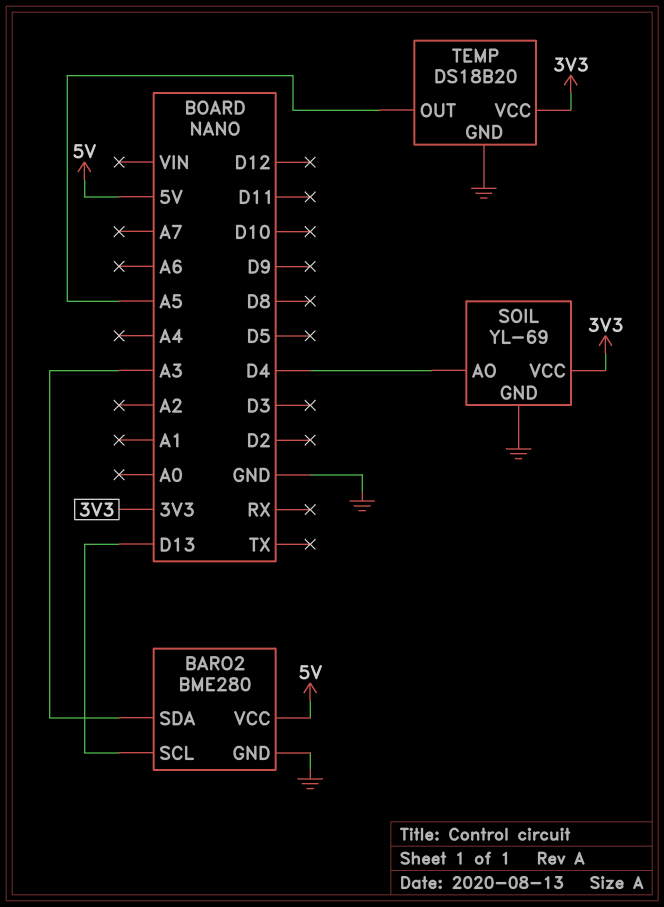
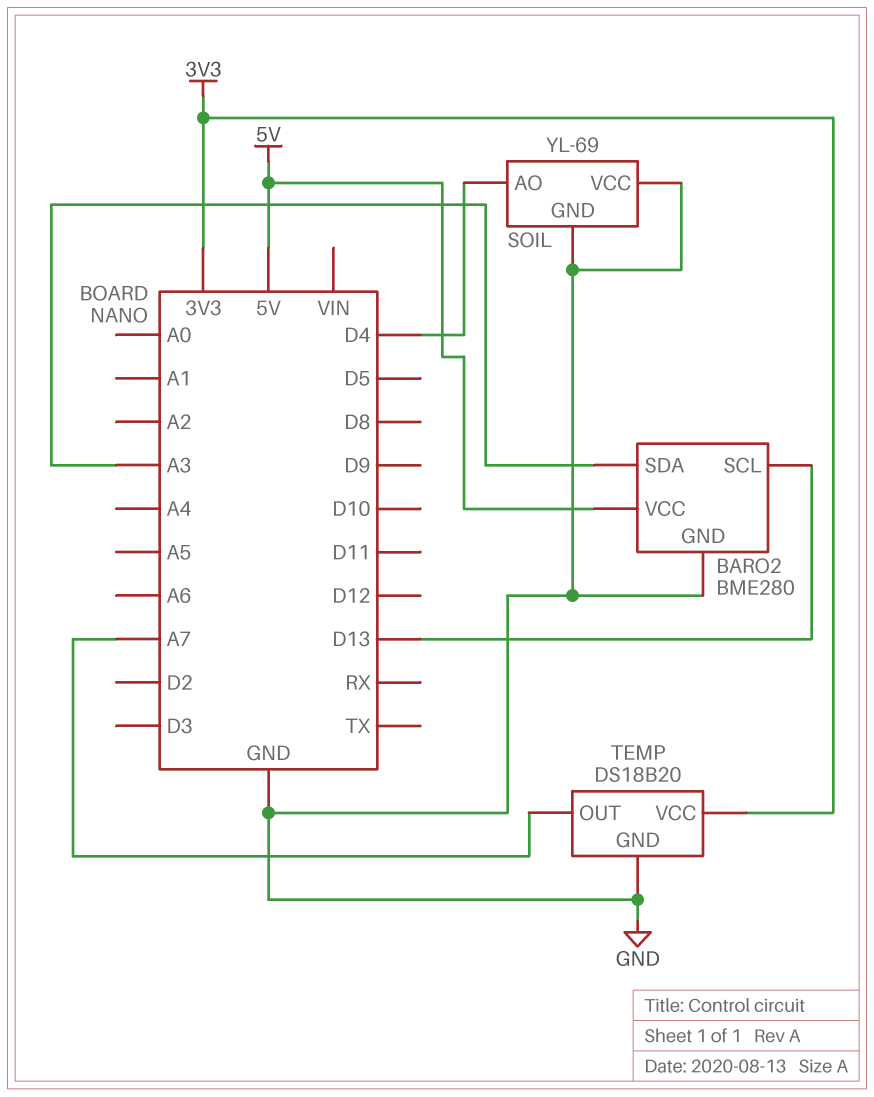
SOIL pin VCC: 3V3 -> GND
TEMP pin OUT: A5 -> A7

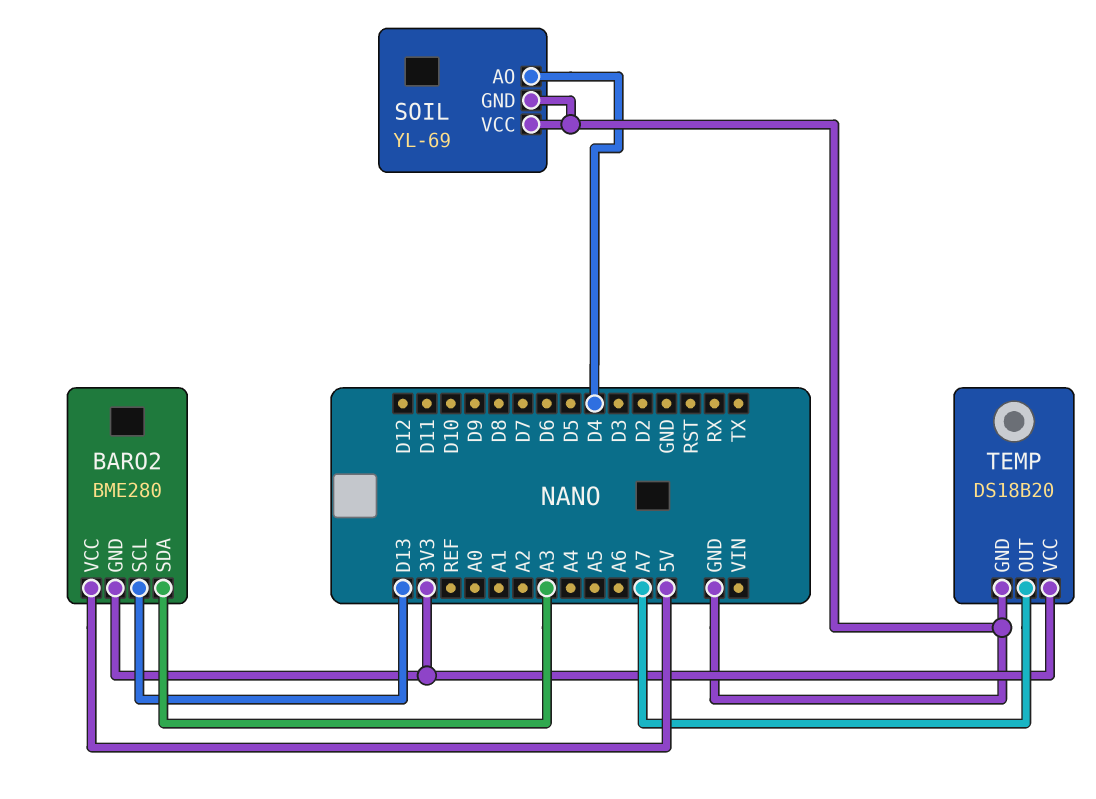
BARO2 pin GND: GND -> 3V3

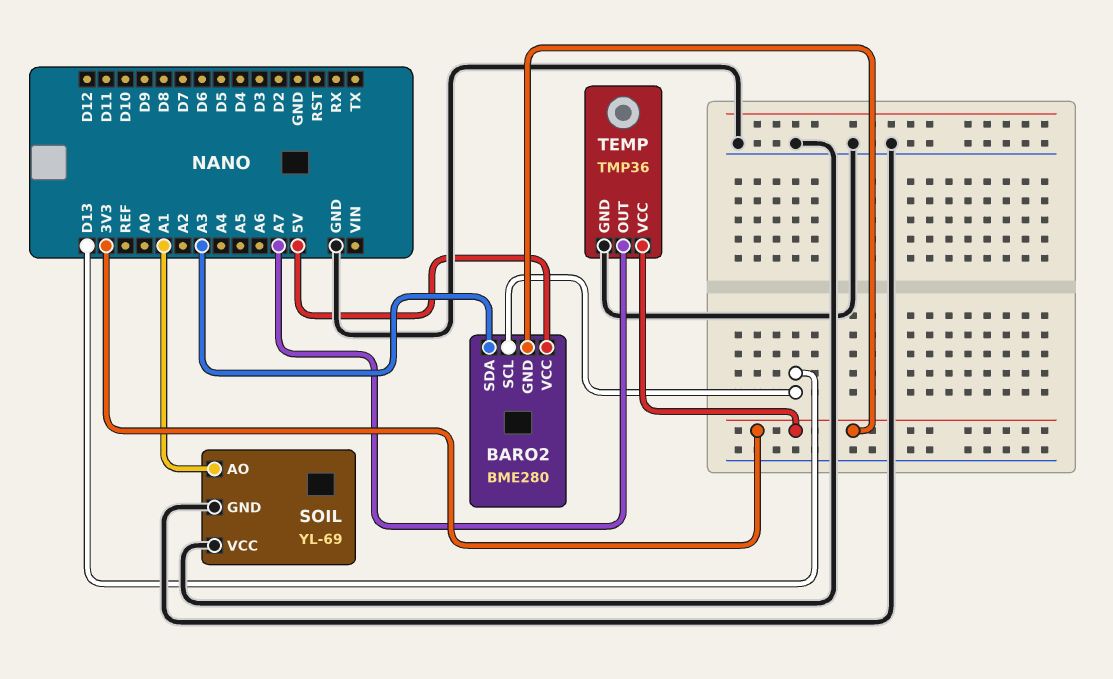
SOIL pin AO: D4 -> A1
TEMP: DS18B20 -> TMP36

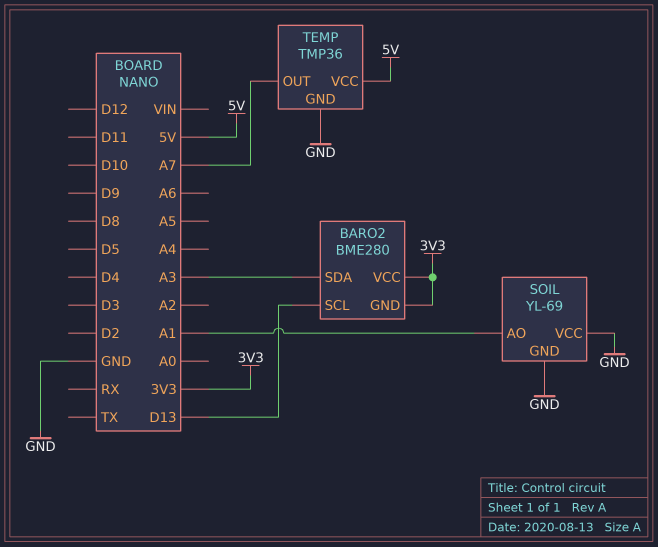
BARO2 pin VCC: 5V -> 3V3
TEMP pin VCC: 3V3 -> 5V

